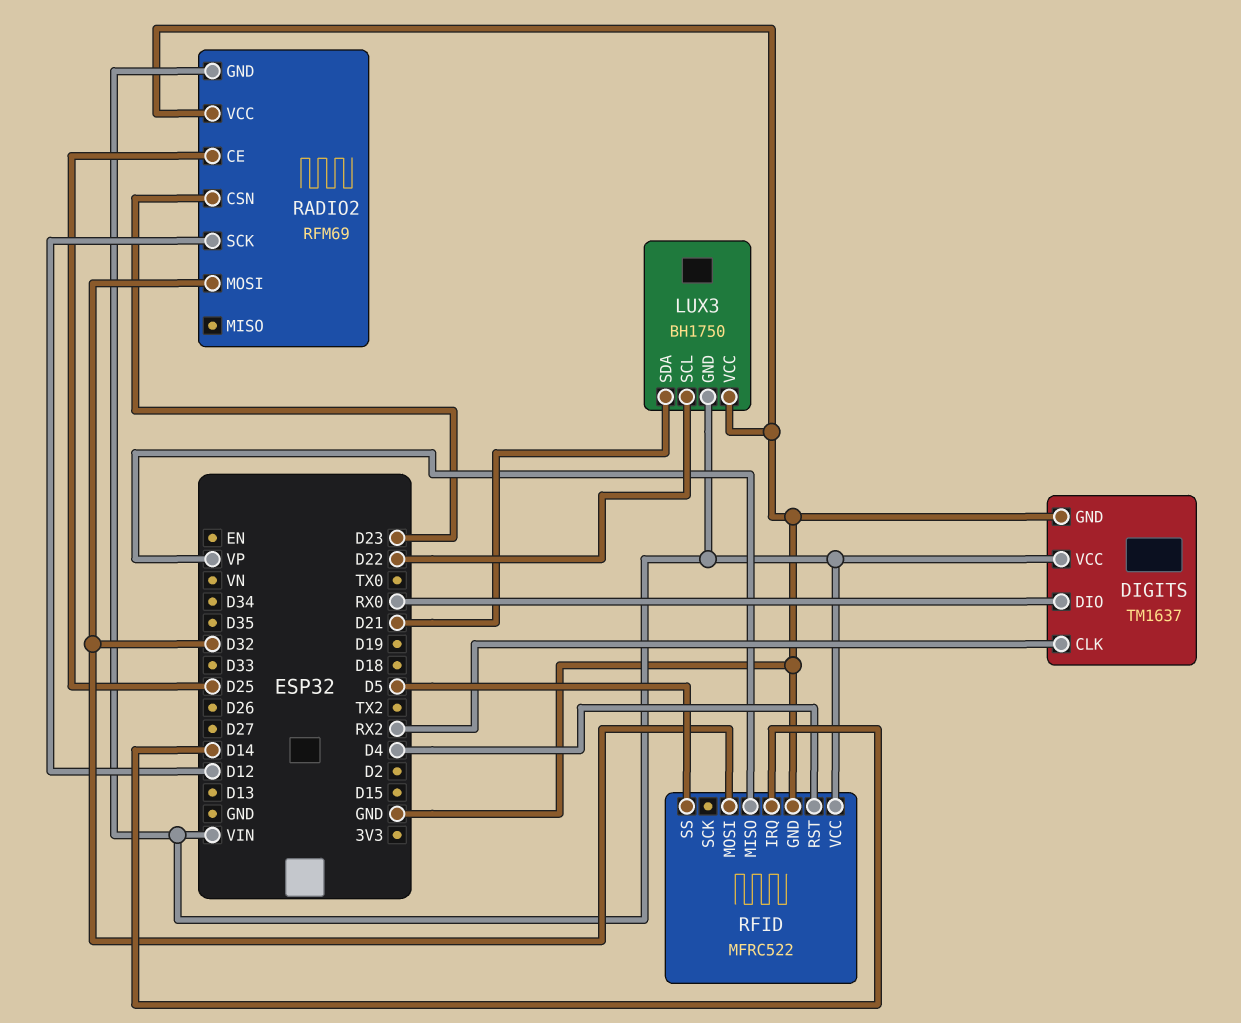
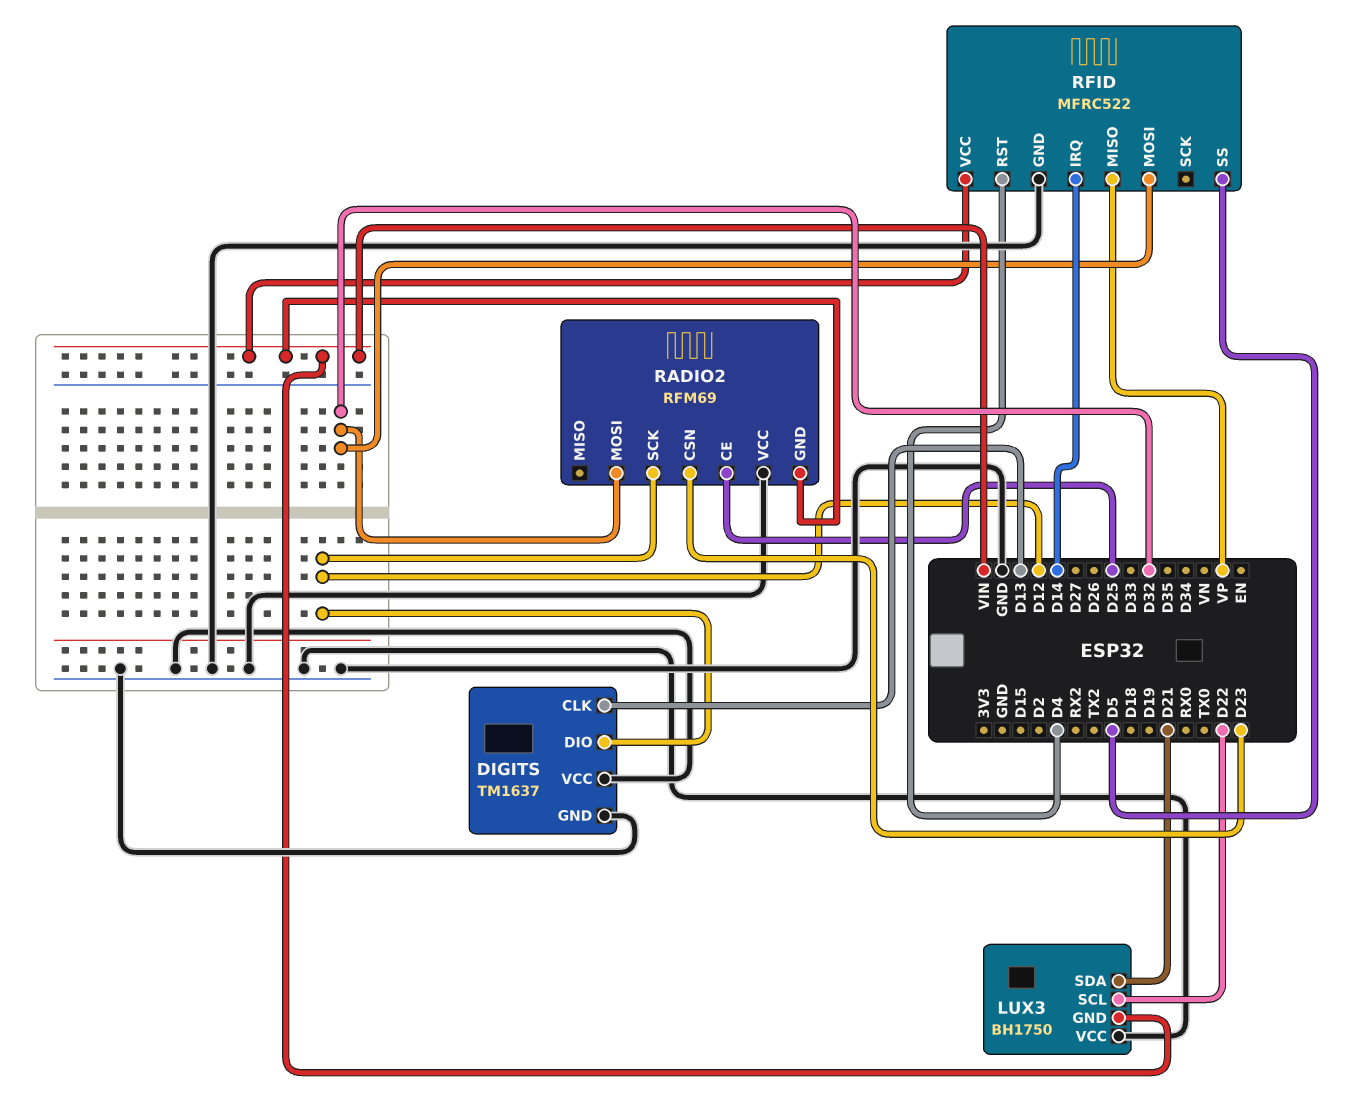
DIGITS pin CLK: RX2 -> D13
DIGITS pin DIO: RX0 -> D12
DIGITS pin VCC: VIN -> GND

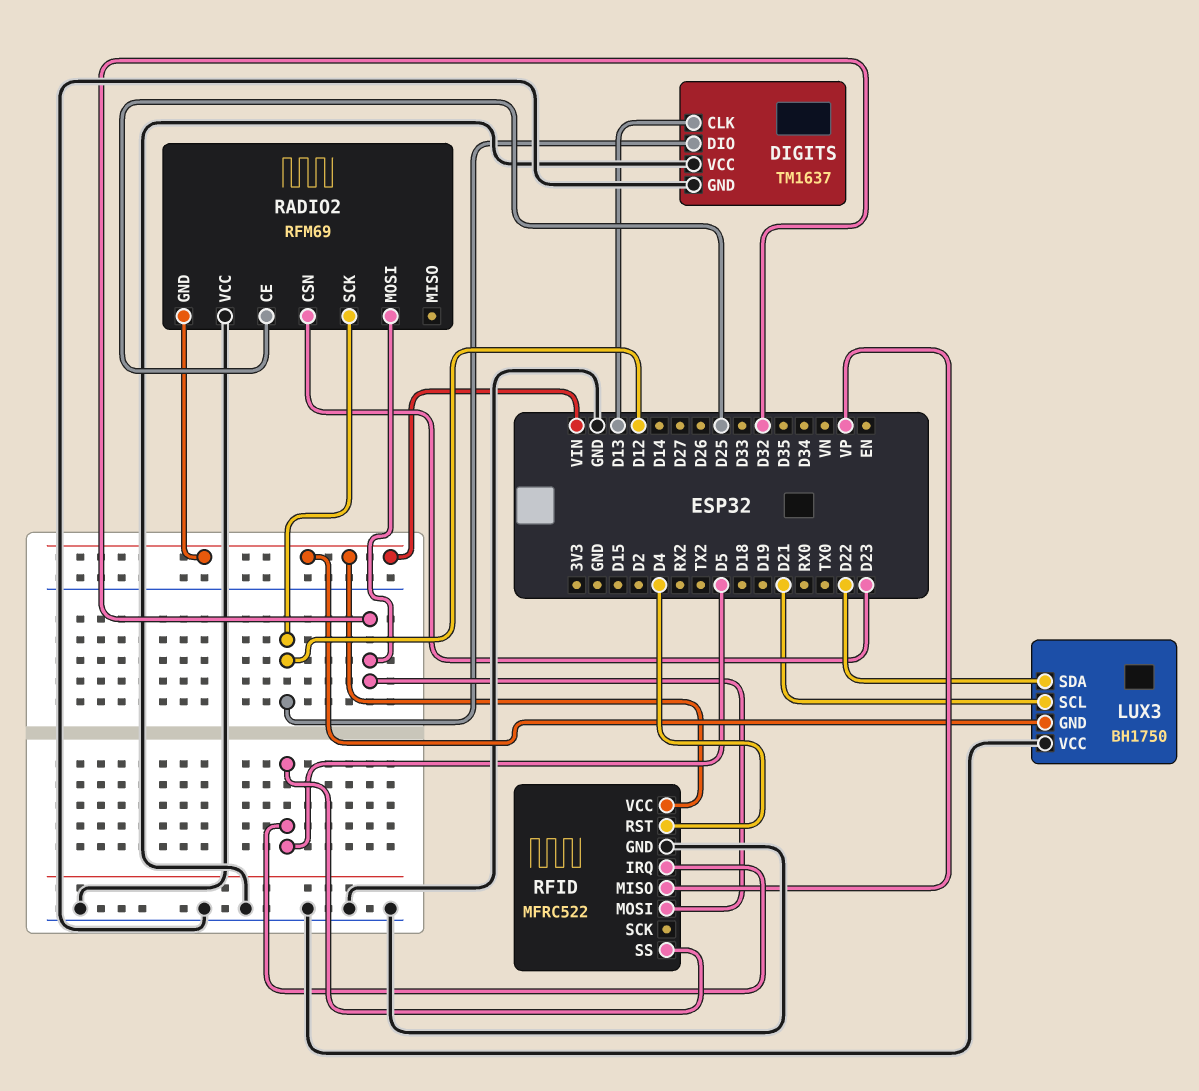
LUX3 pin SCL: D22 -> D21
LUX3 pin SDA: D21 -> D22
RFID pin IRQ: D14 -> D5

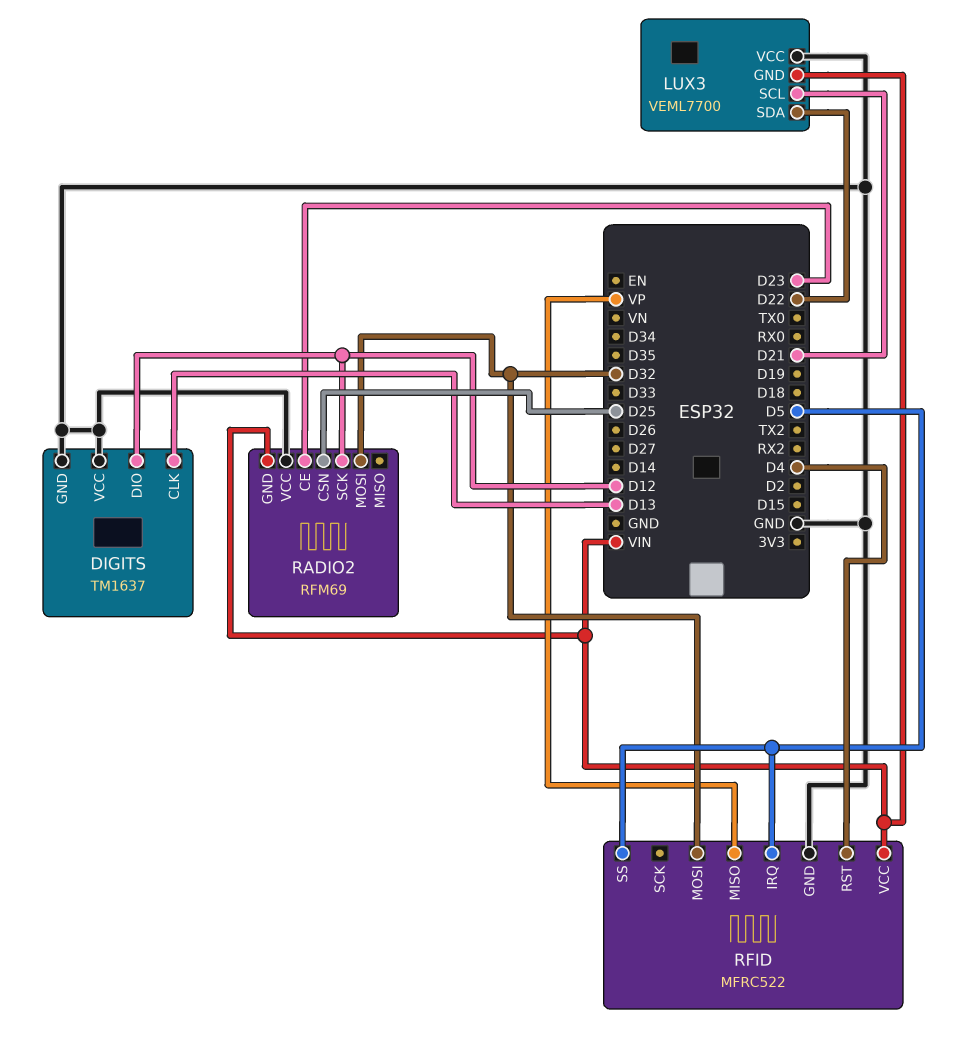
LUX3: BH1750 -> VEML7700
RADIO2 pin CE: D25 -> D23
RADIO2 pin CSN: D23 -> D25

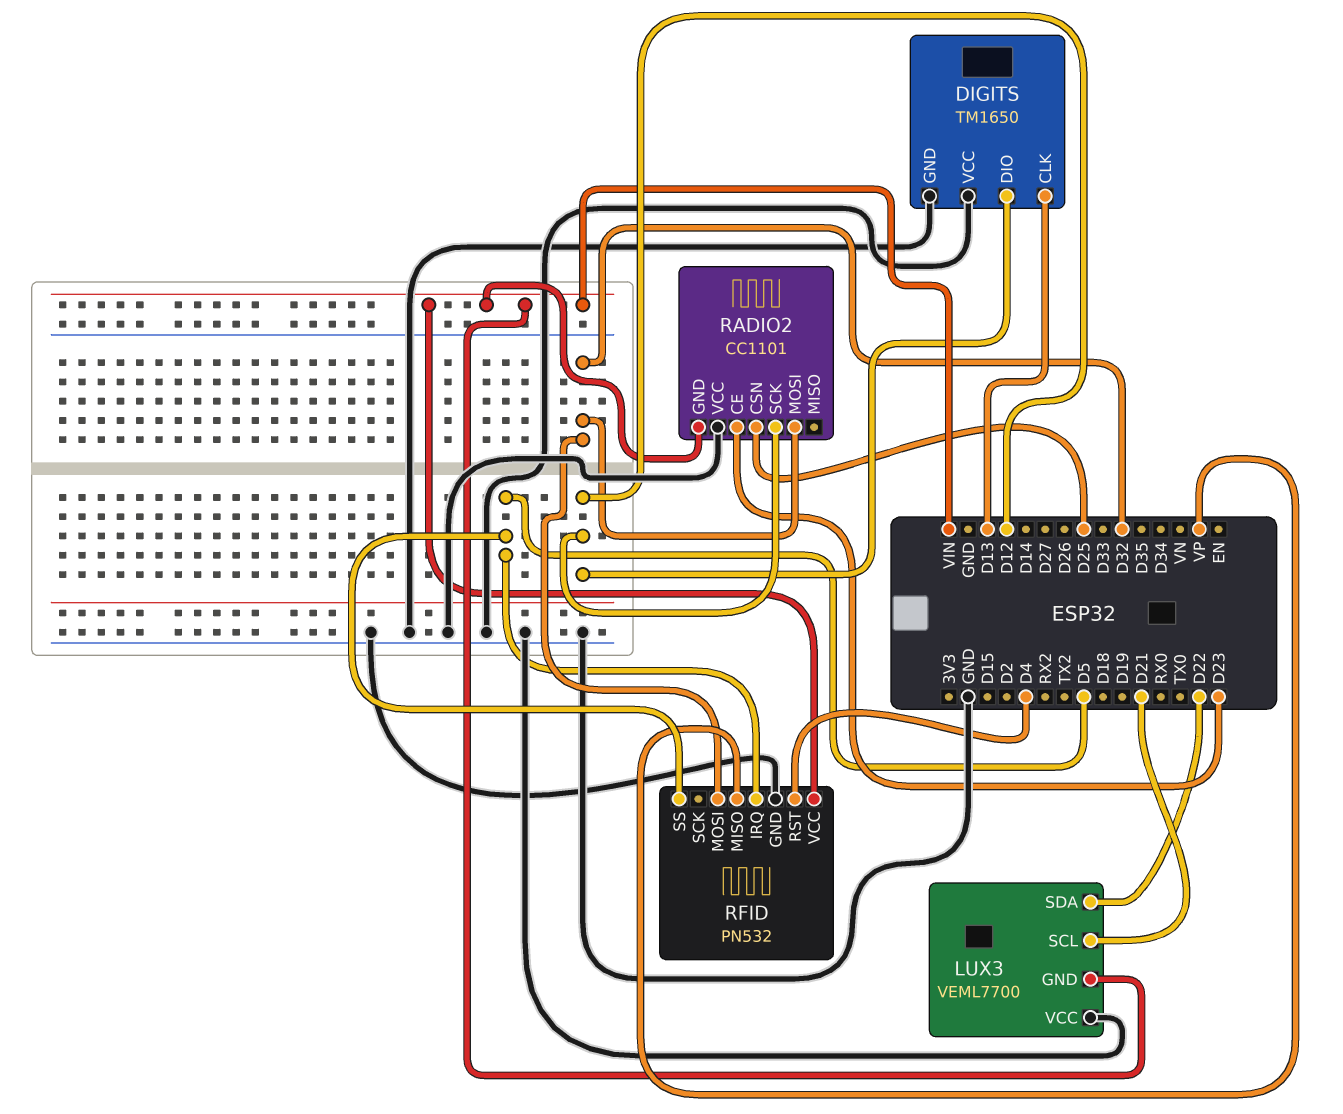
DIGITS: TM1637 -> TM1650
RADIO2: RFM69 -> CC1101
RFID: MFRC522 -> PN532

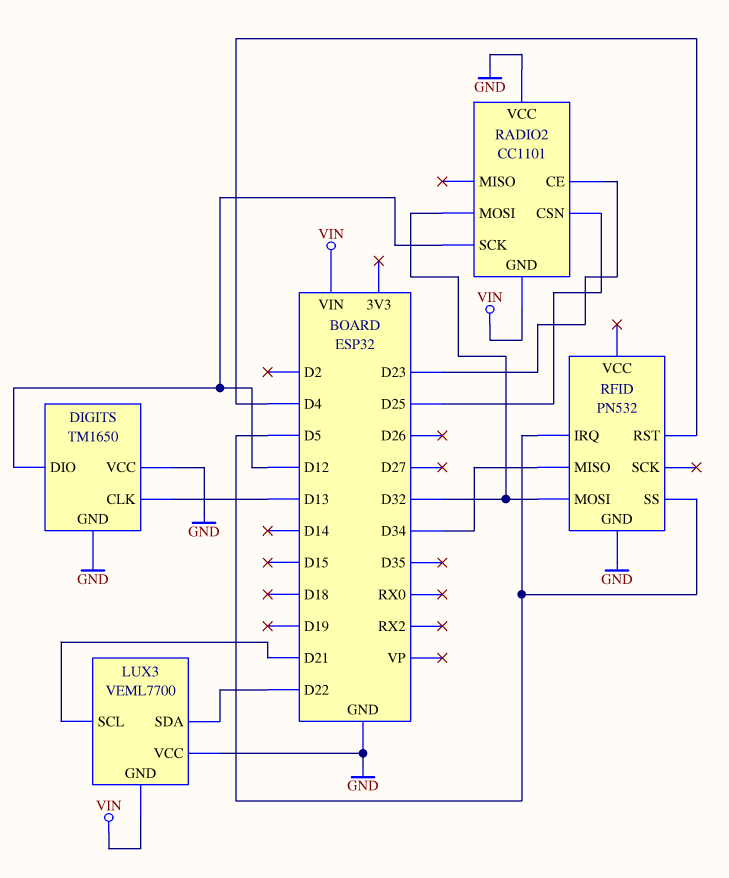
RFID pin MISO: VP -> D34
RFID pin VCC: VIN -> none

